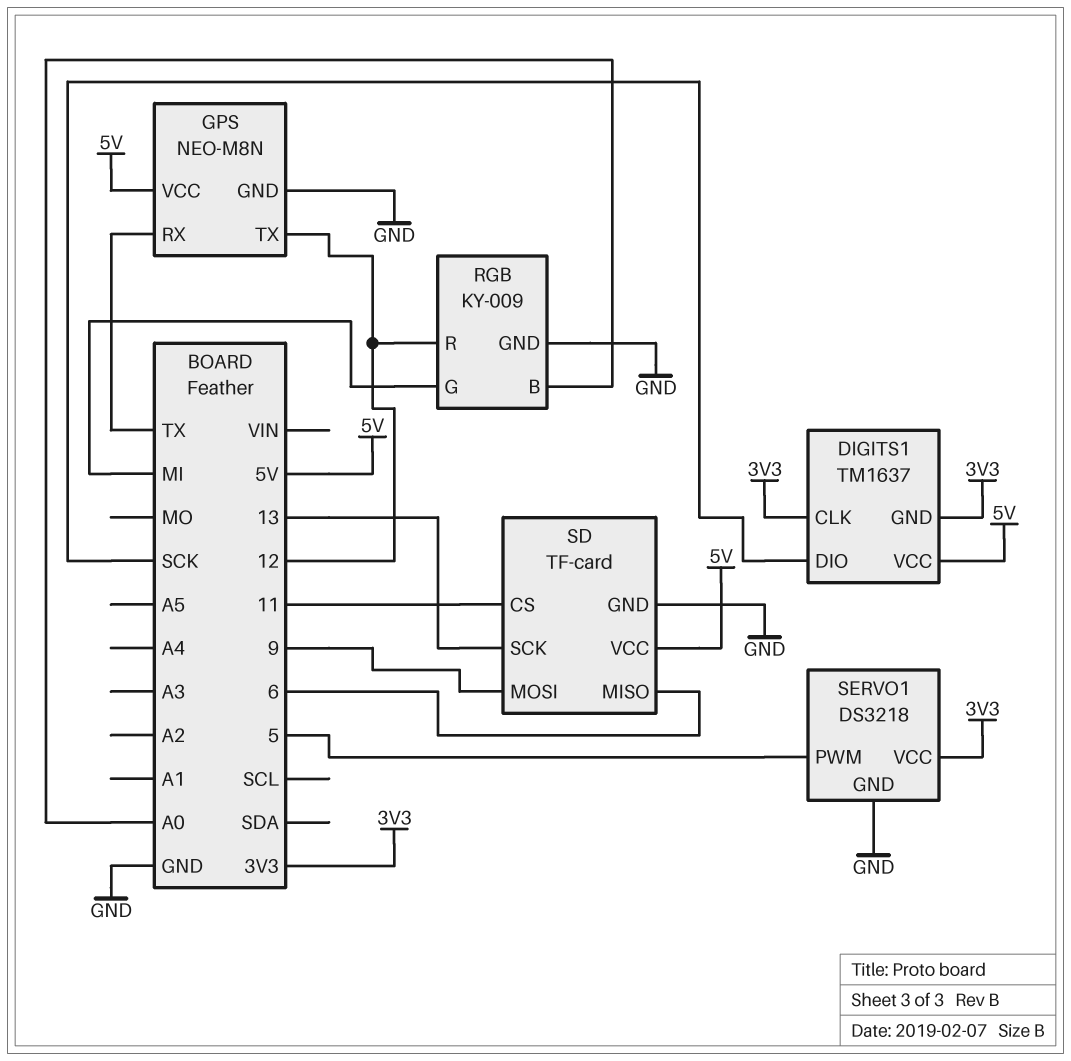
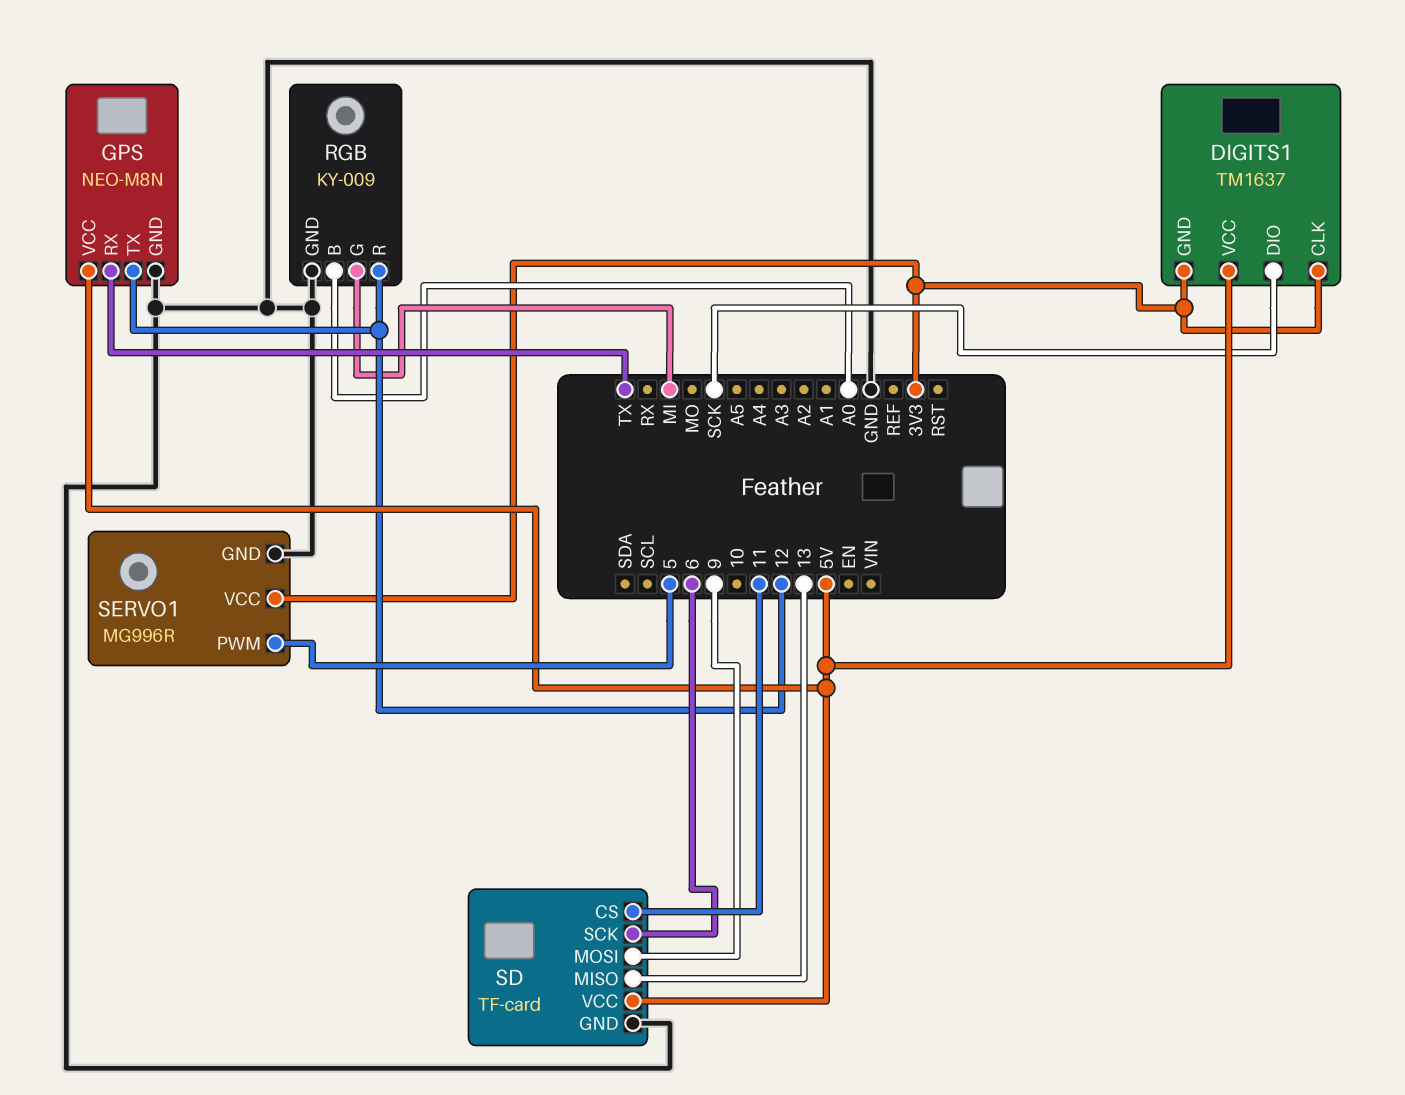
SD pin MISO: 6 -> 13
SD pin SCK: 13 -> 6
SERVO1: DS3218 -> MG996R

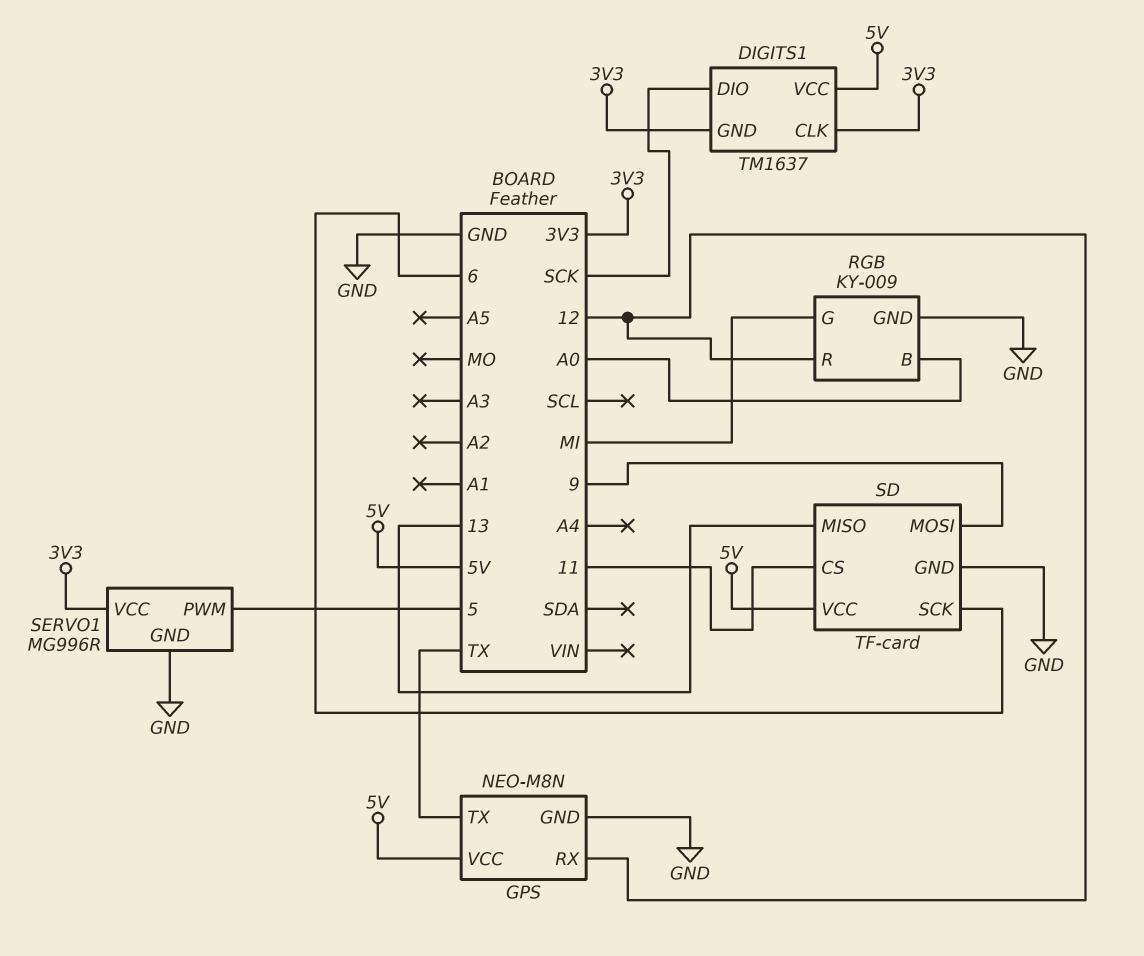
GPS pin RX: TX -> 12
GPS pin TX: 12 -> TX

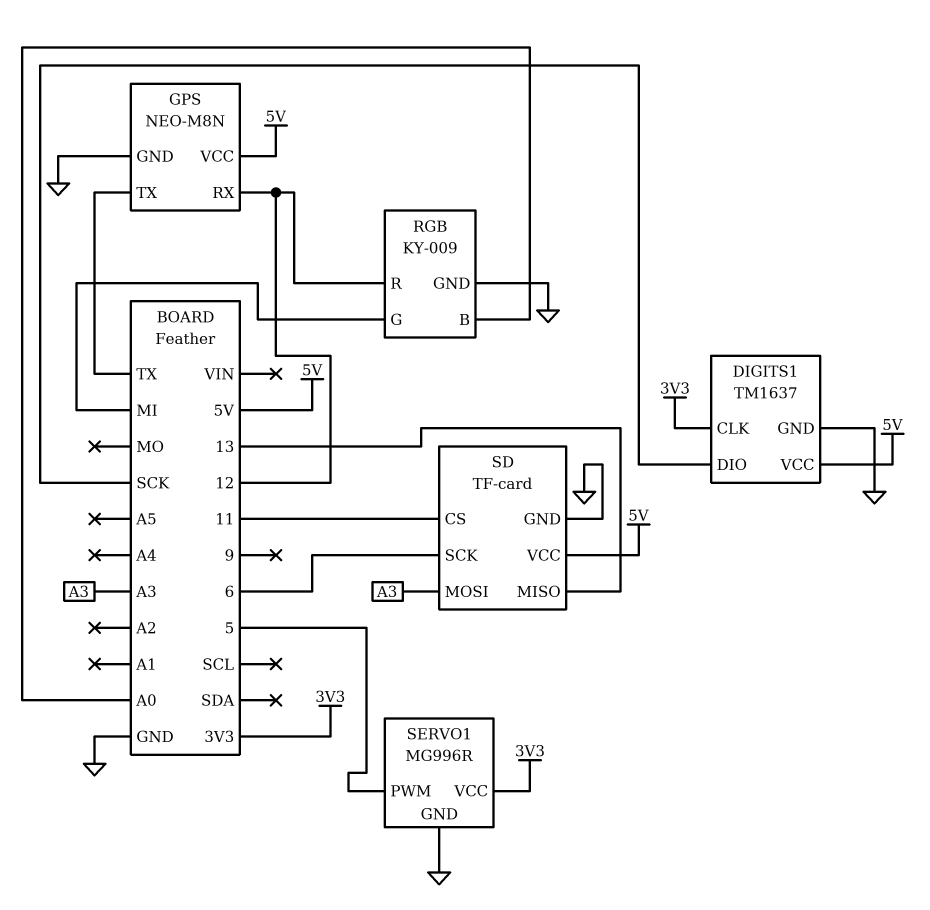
DIGITS1 pin GND: 3V3 -> GND
SD pin MOSI: 9 -> A3

